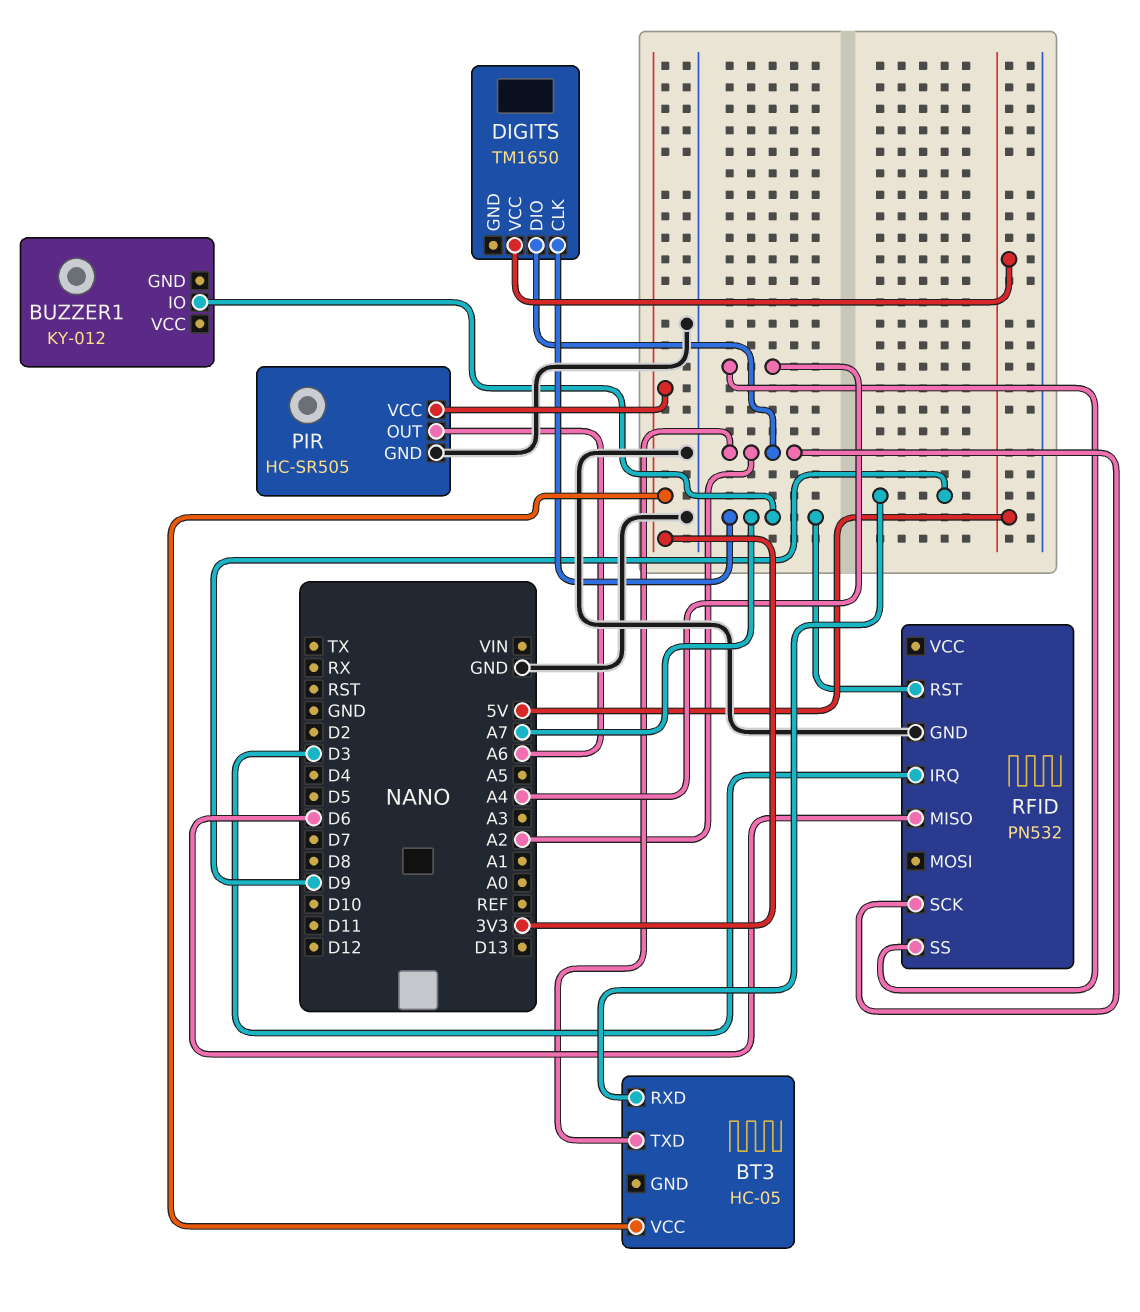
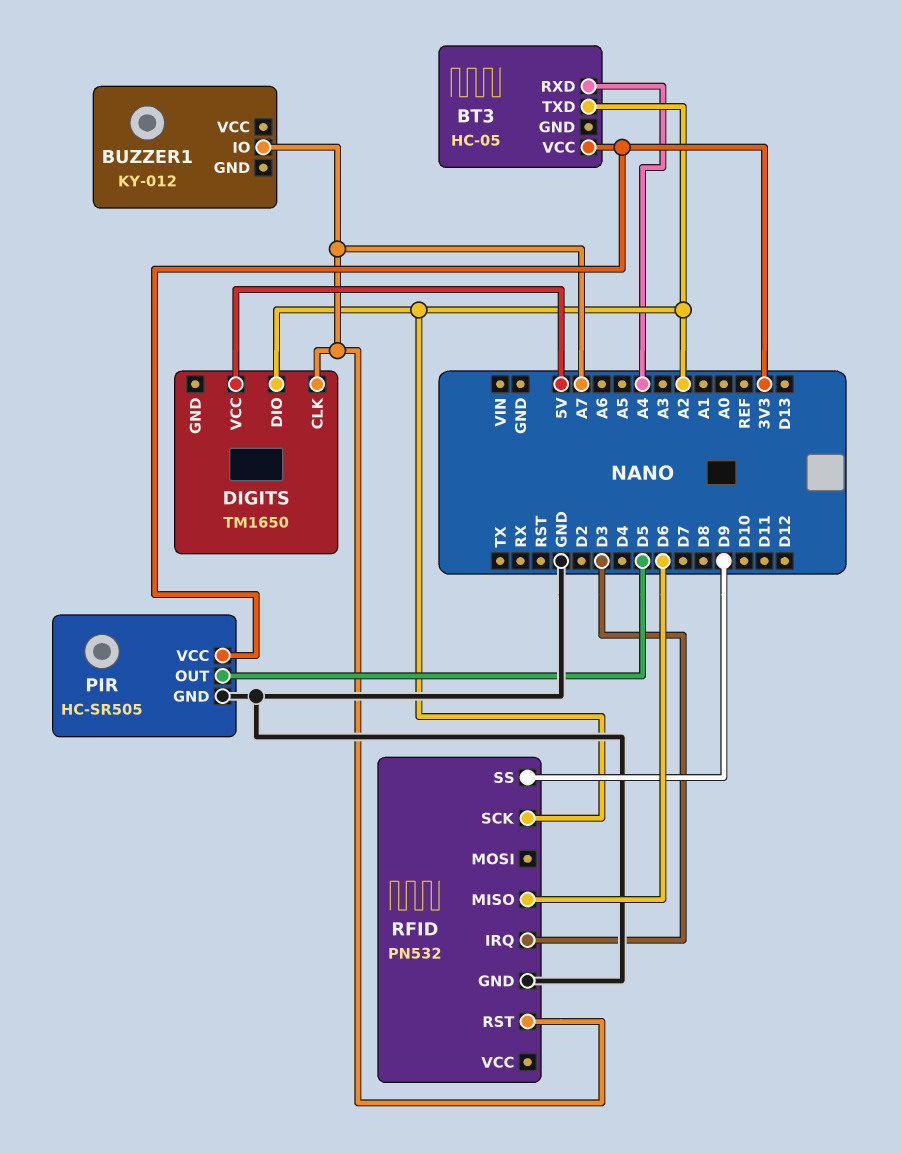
BT3 pin RXD: D9 -> A4
PIR pin OUT: A6 -> D5
RFID pin SS: A4 -> D9

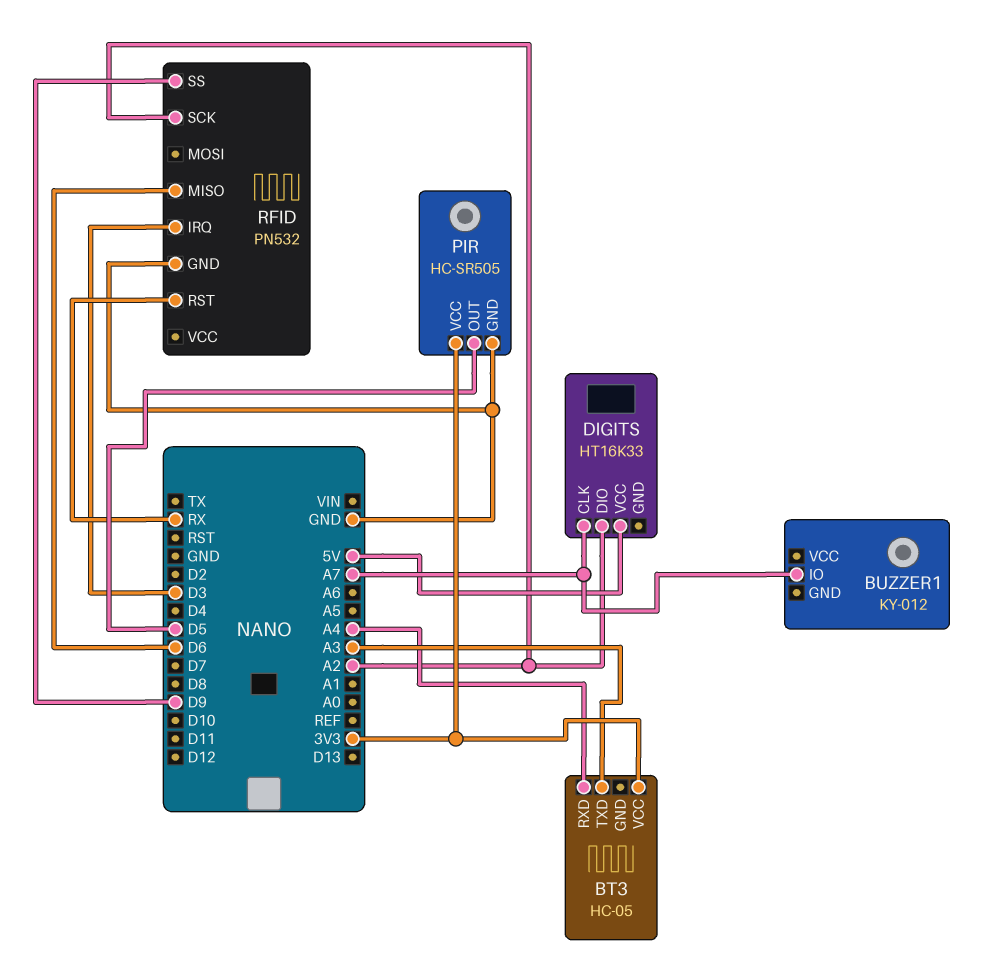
BT3 pin TXD: A2 -> A3
DIGITS: TM1650 -> HT16K33
RFID pin RST: A7 -> RX

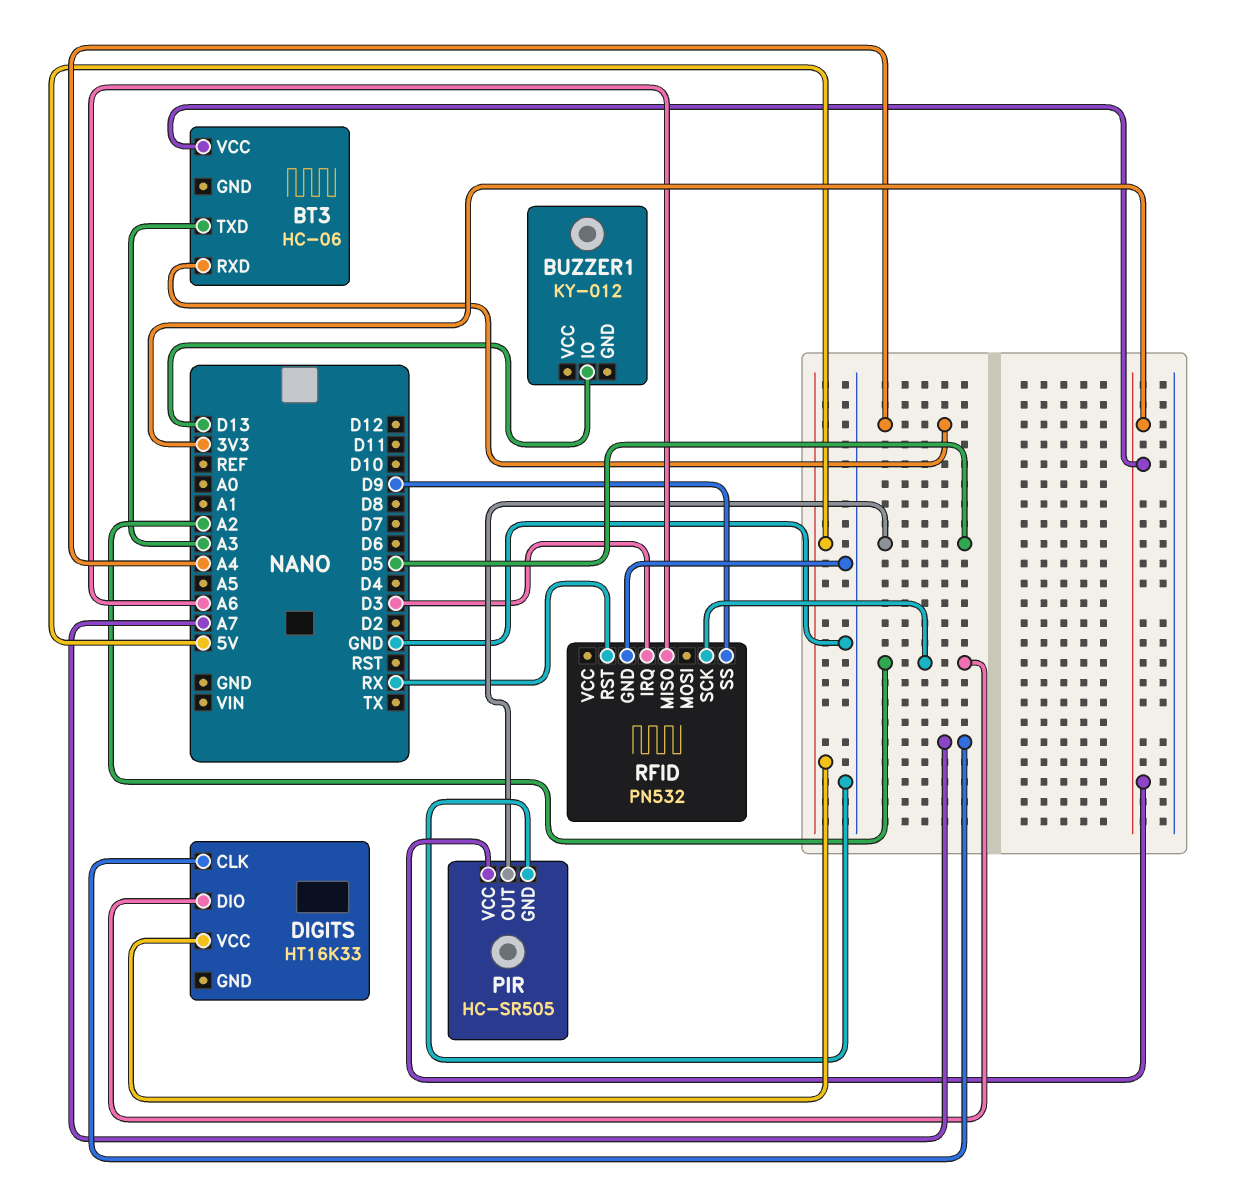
BT3: HC-05 -> HC-06
BUZZER1 pin IO: A7 -> D13
RFID pin MISO: D6 -> A6

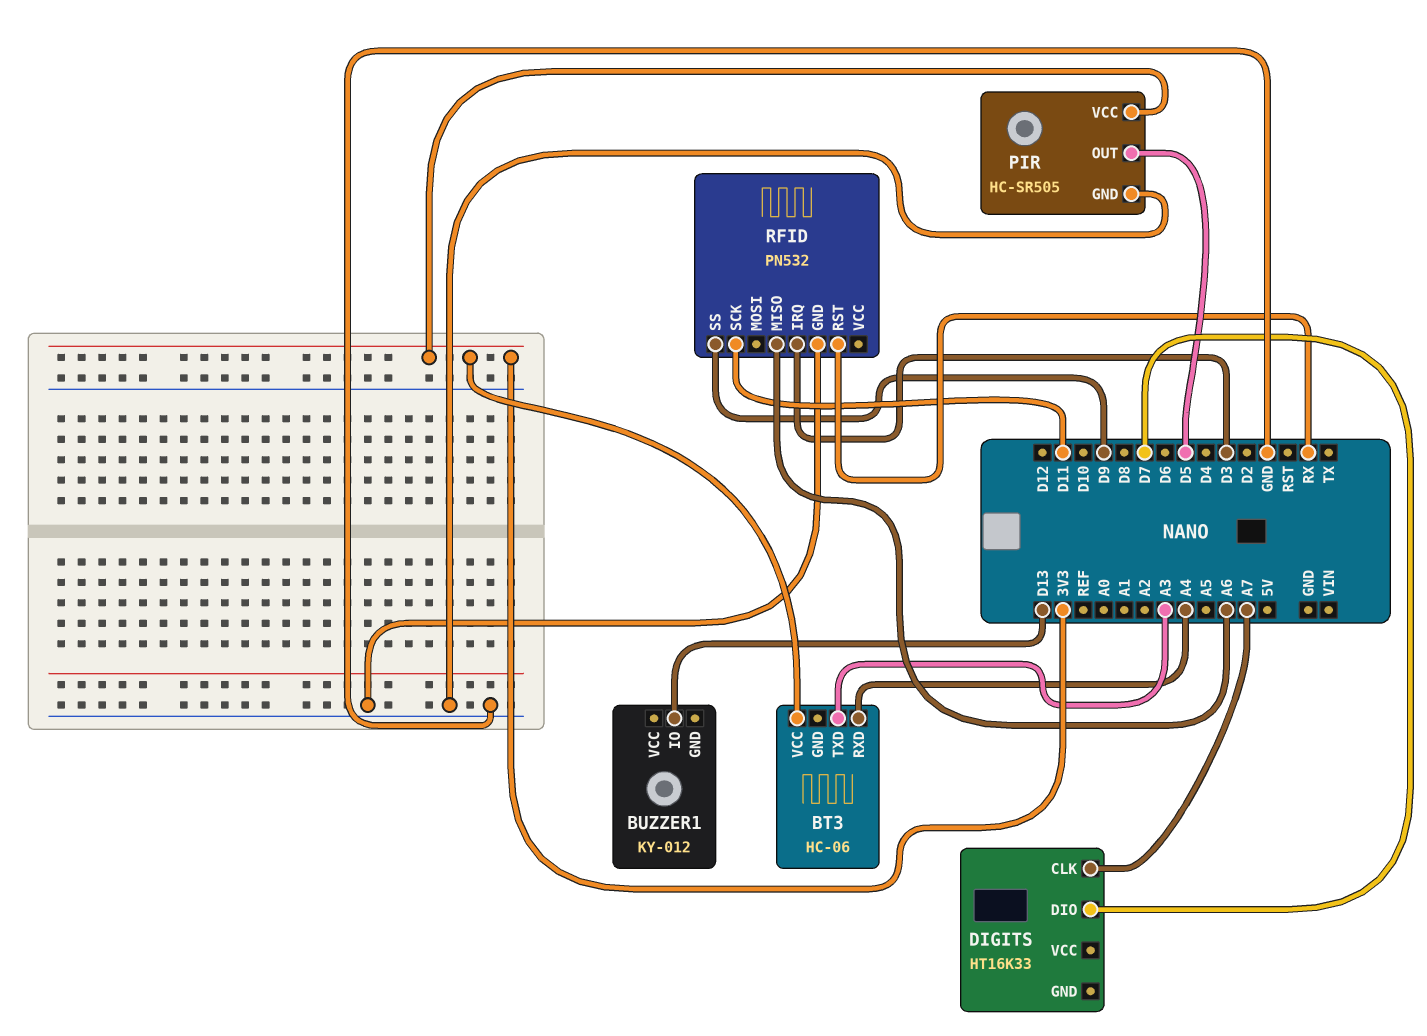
DIGITS pin DIO: A2 -> D7
DIGITS pin VCC: 5V -> none
RFID pin SCK: A2 -> D11

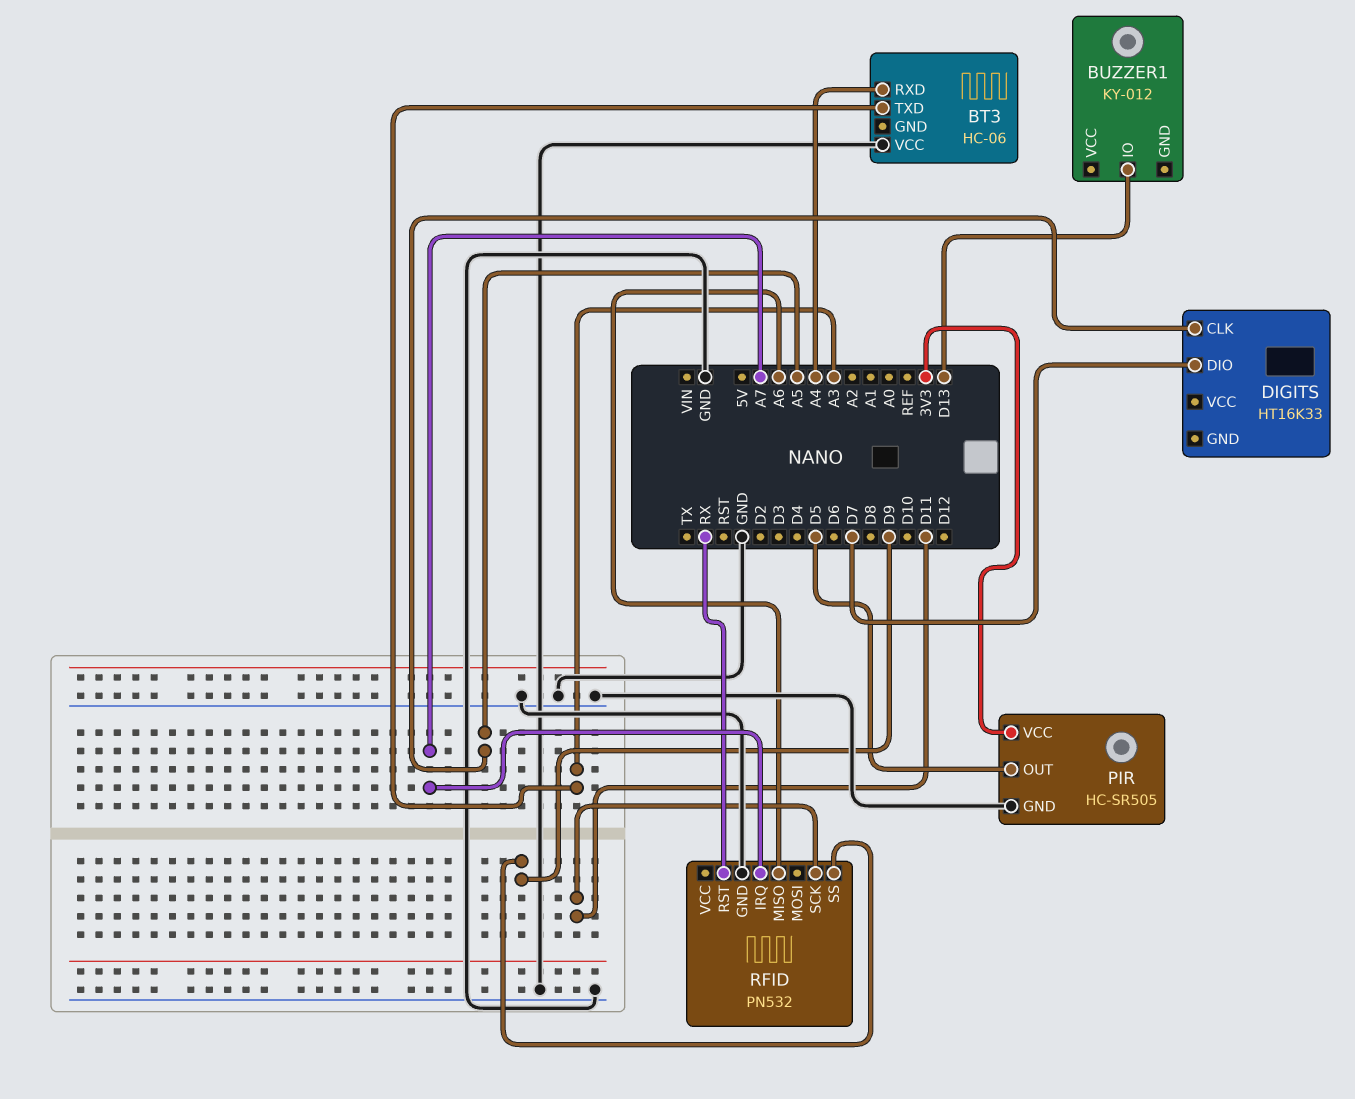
BT3 pin VCC: 3V3 -> GND
DIGITS pin CLK: A7 -> A5
RFID pin IRQ: D3 -> A7

